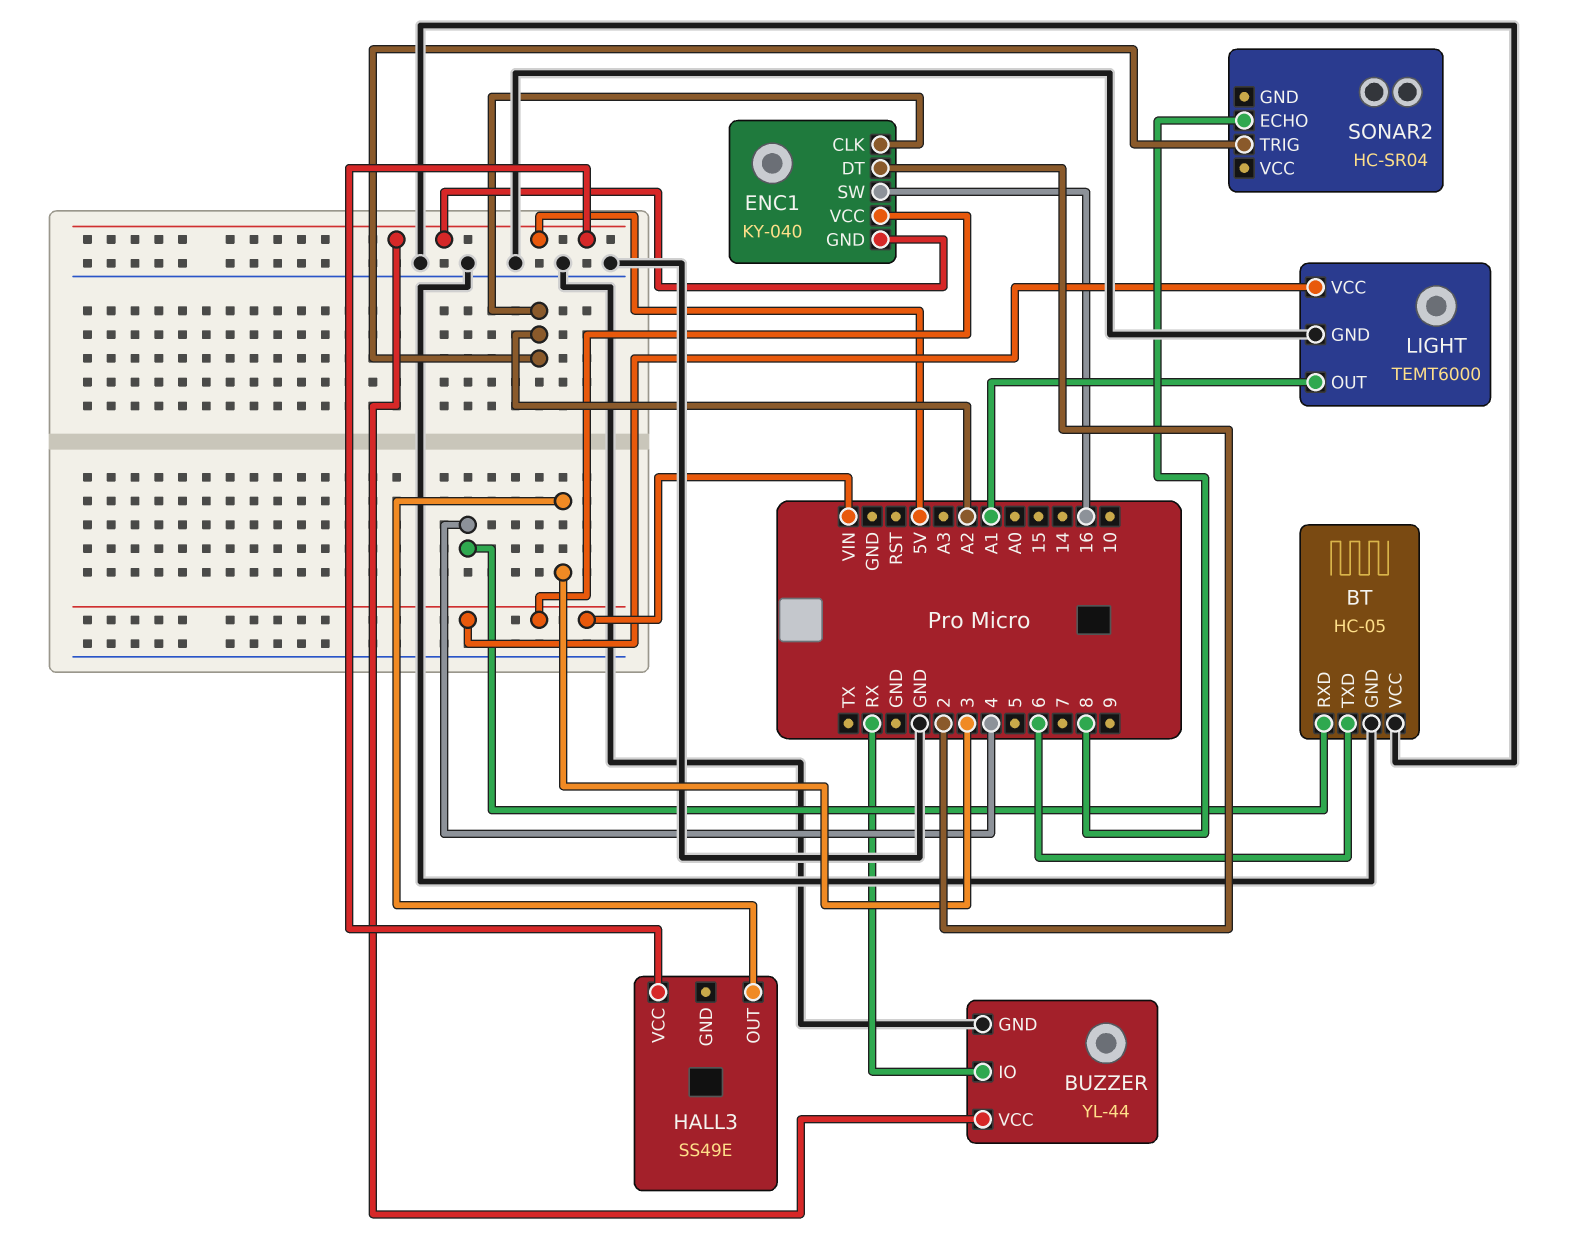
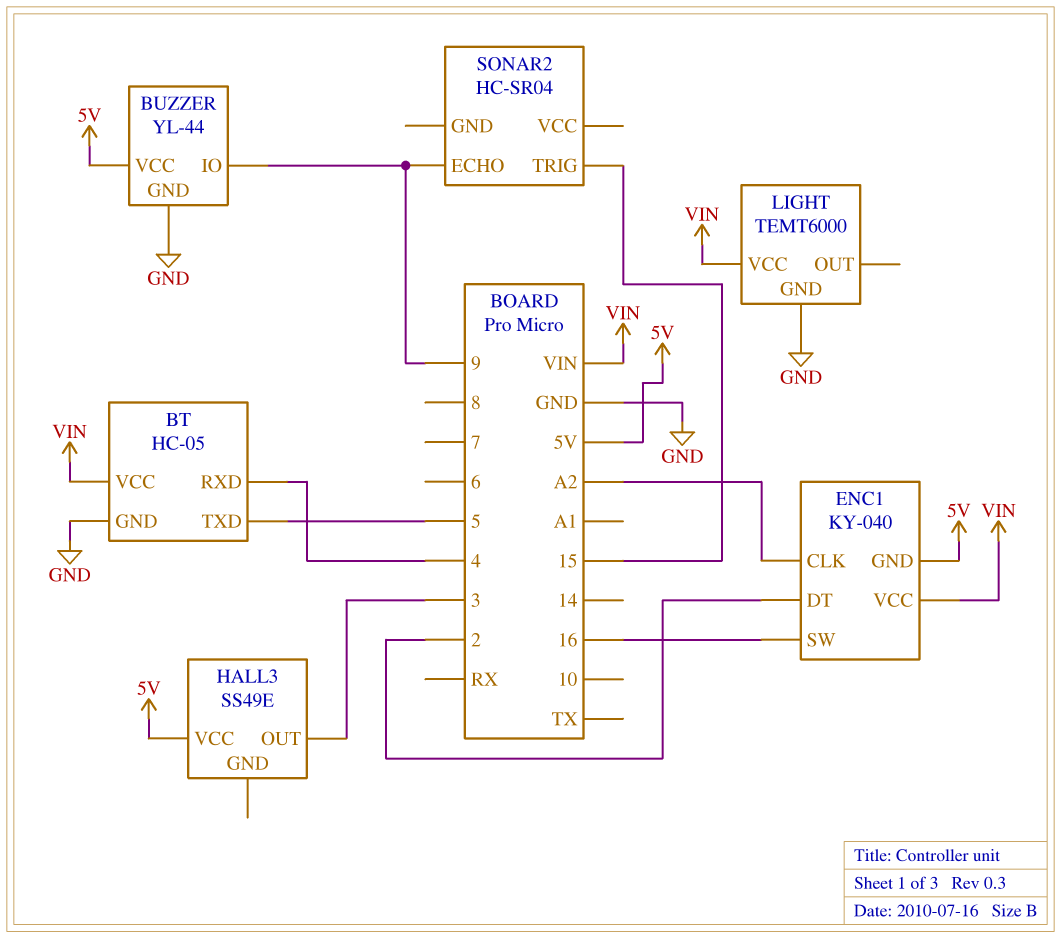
BT pin TXD: 6 -> 5
BT pin VCC: GND -> VIN
BUZZER pin IO: RX -> 9
LIGHT pin OUT: A1 -> none
SONAR2 pin ECHO: 8 -> 9
SONAR2 pin TRIG: A2 -> 15

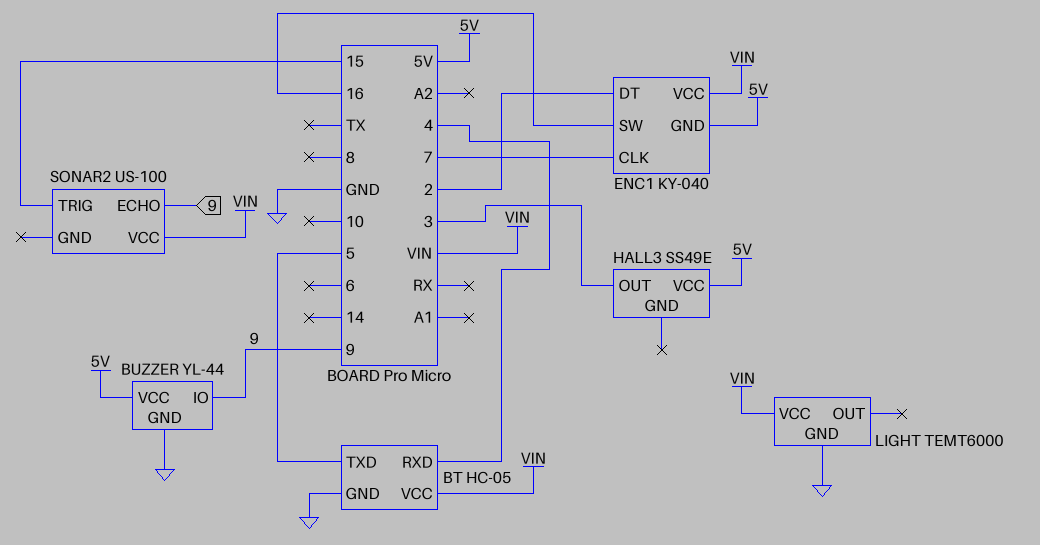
ENC1 pin CLK: A2 -> 7
SONAR2: HC-SR04 -> US-100
SONAR2 pin VCC: none -> VIN

